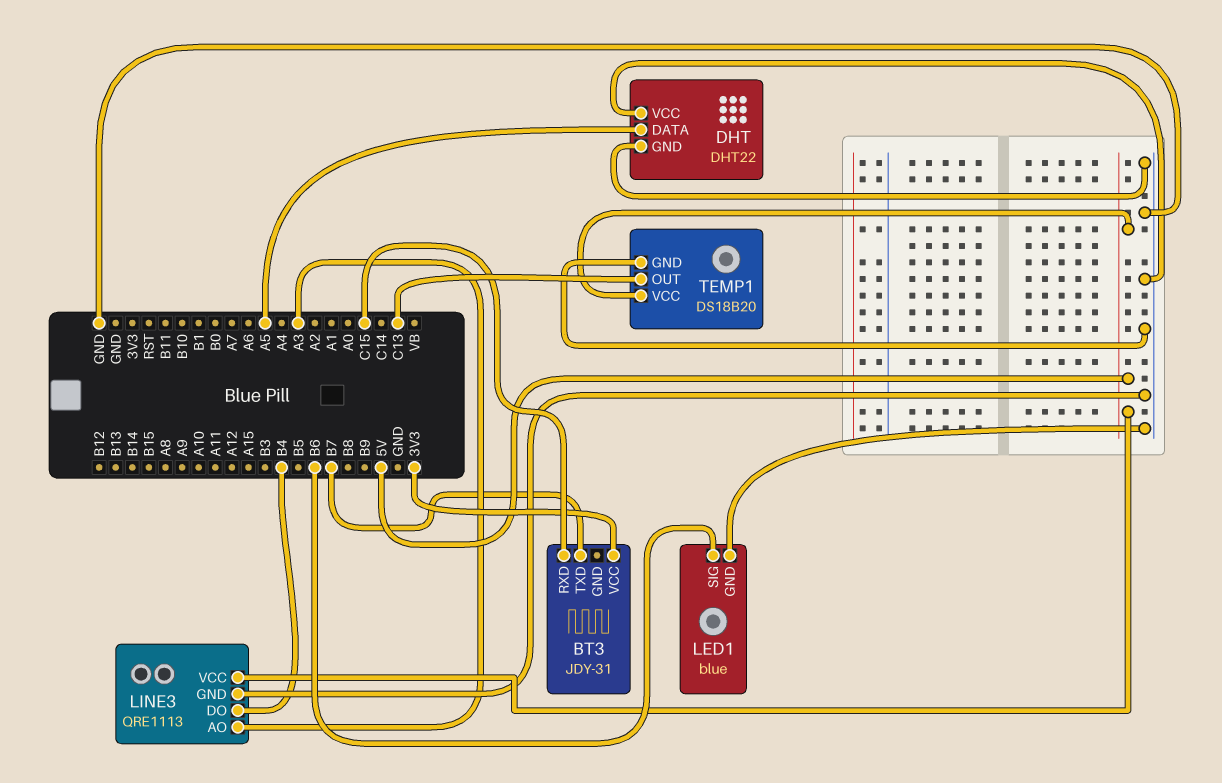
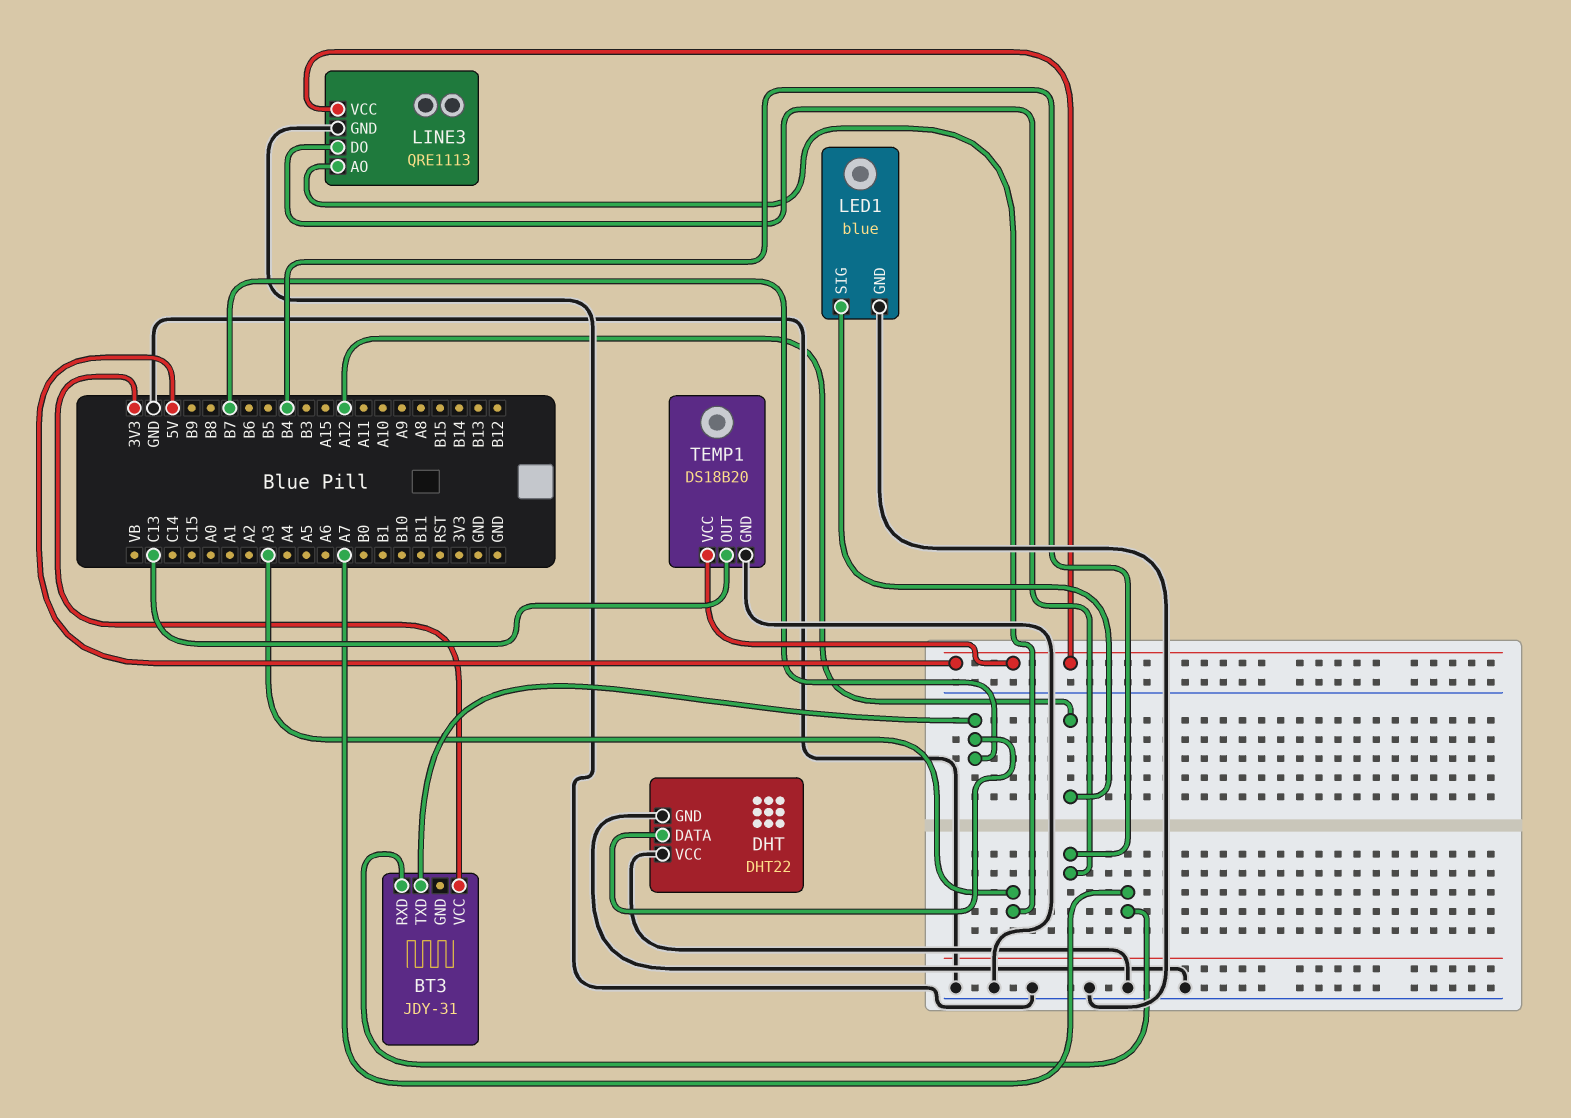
BT3 pin RXD: C15 -> A7
DHT pin DATA: A5 -> B7
LED1 pin SIG: B6 -> A12

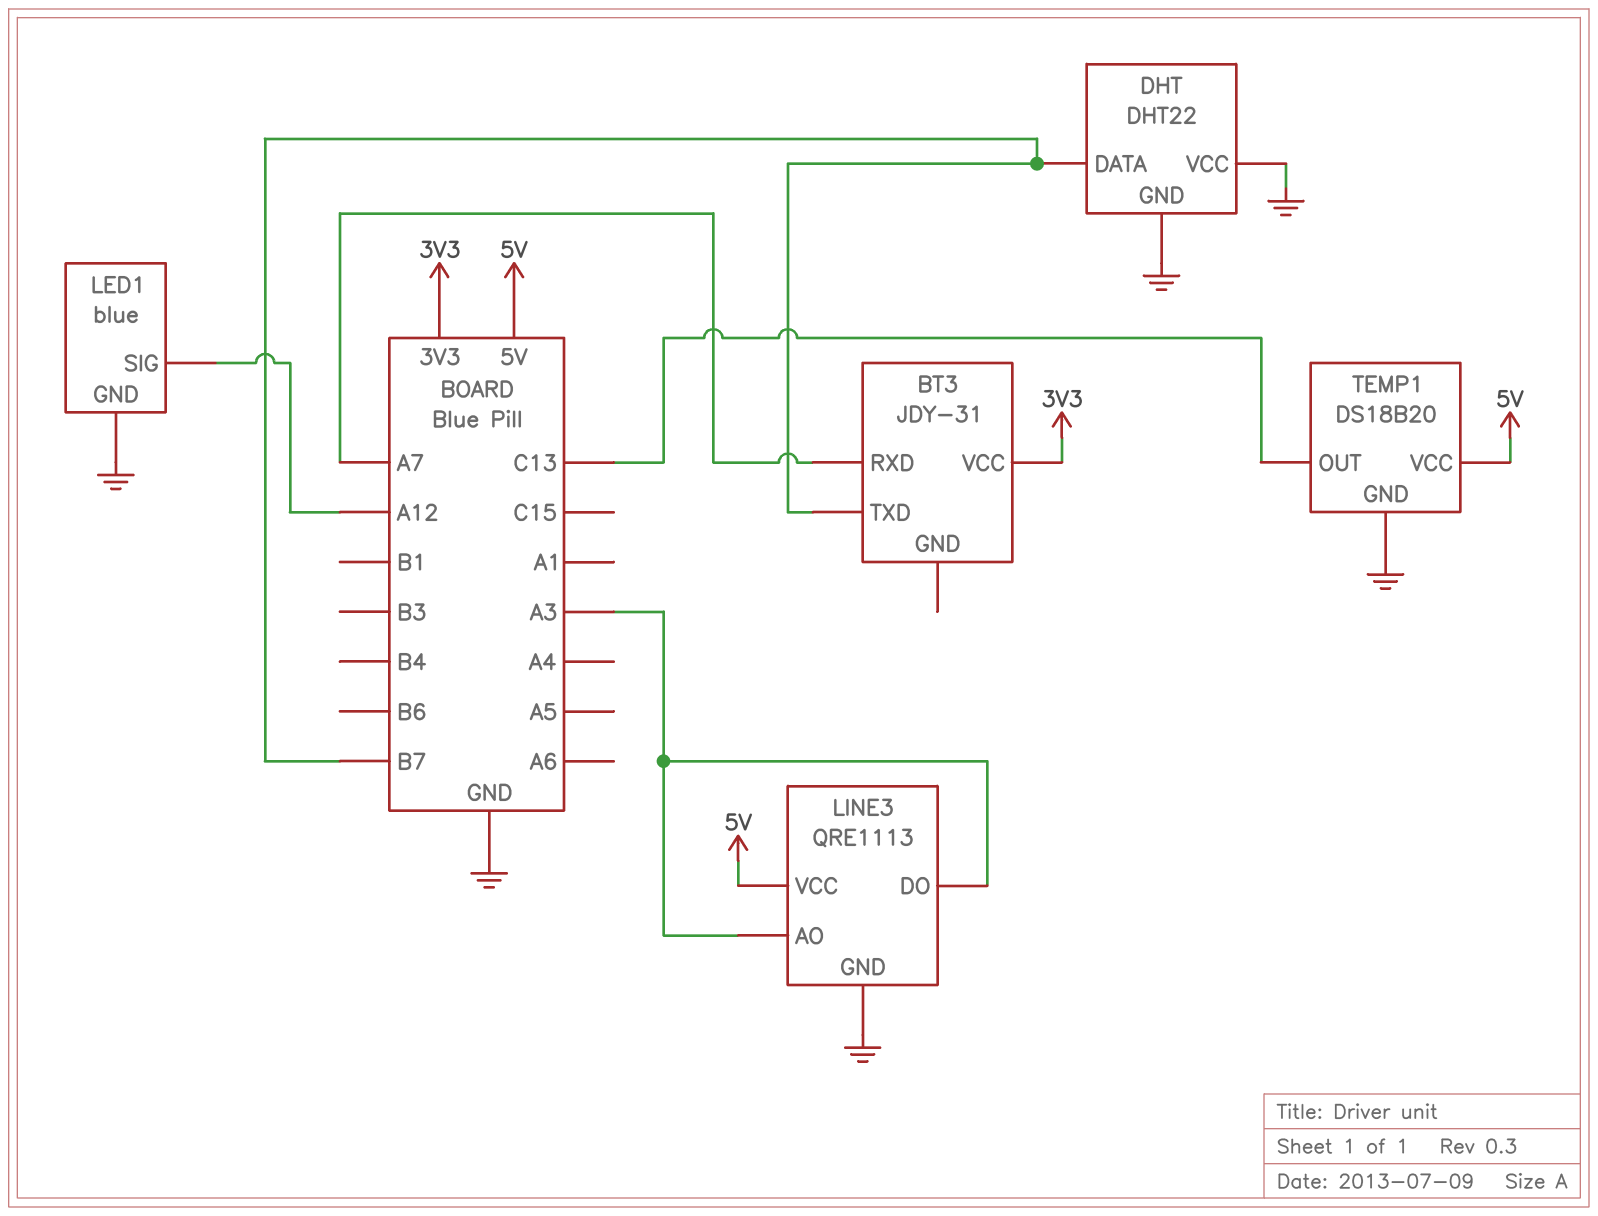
LINE3 pin DO: B4 -> A3

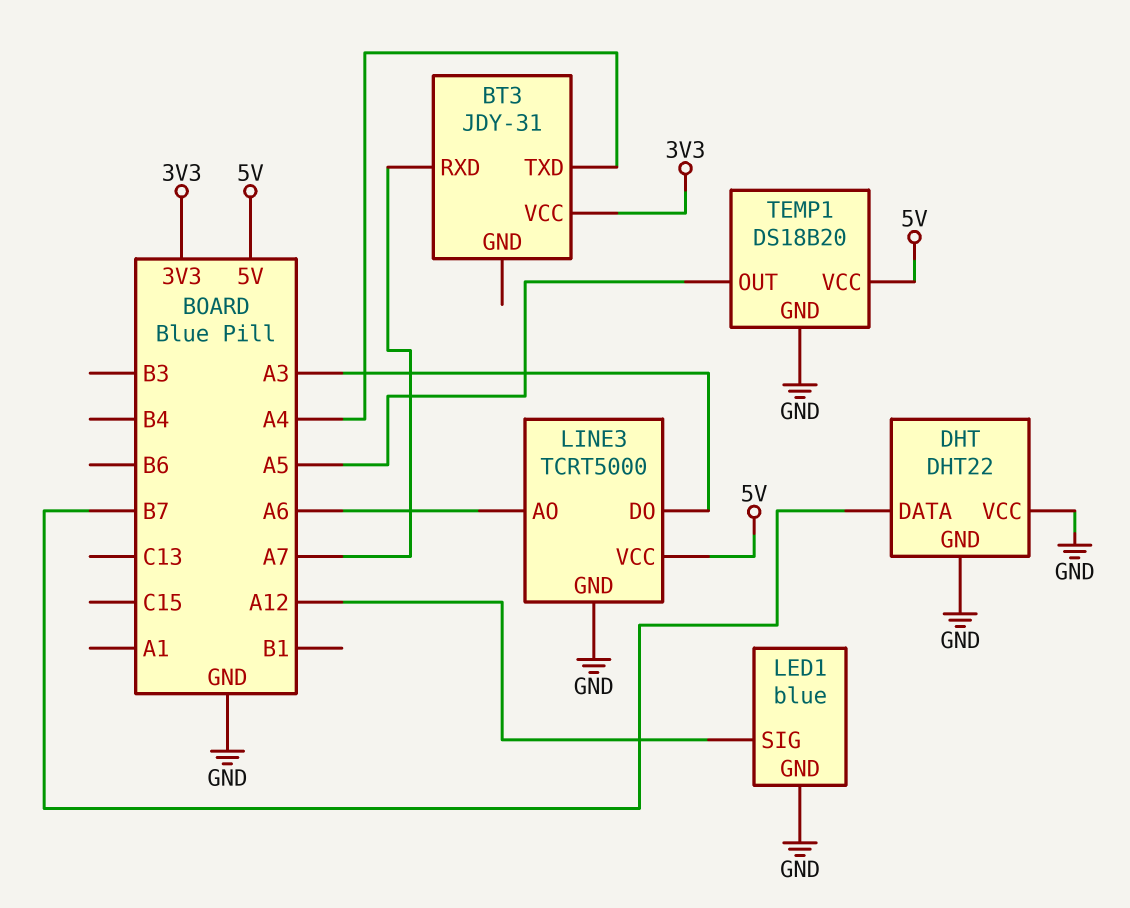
BT3 pin TXD: B7 -> A4
LINE3: QRE1113 -> TCRT5000
LINE3 pin AO: A3 -> A6
TEMP1 pin OUT: C13 -> A5

